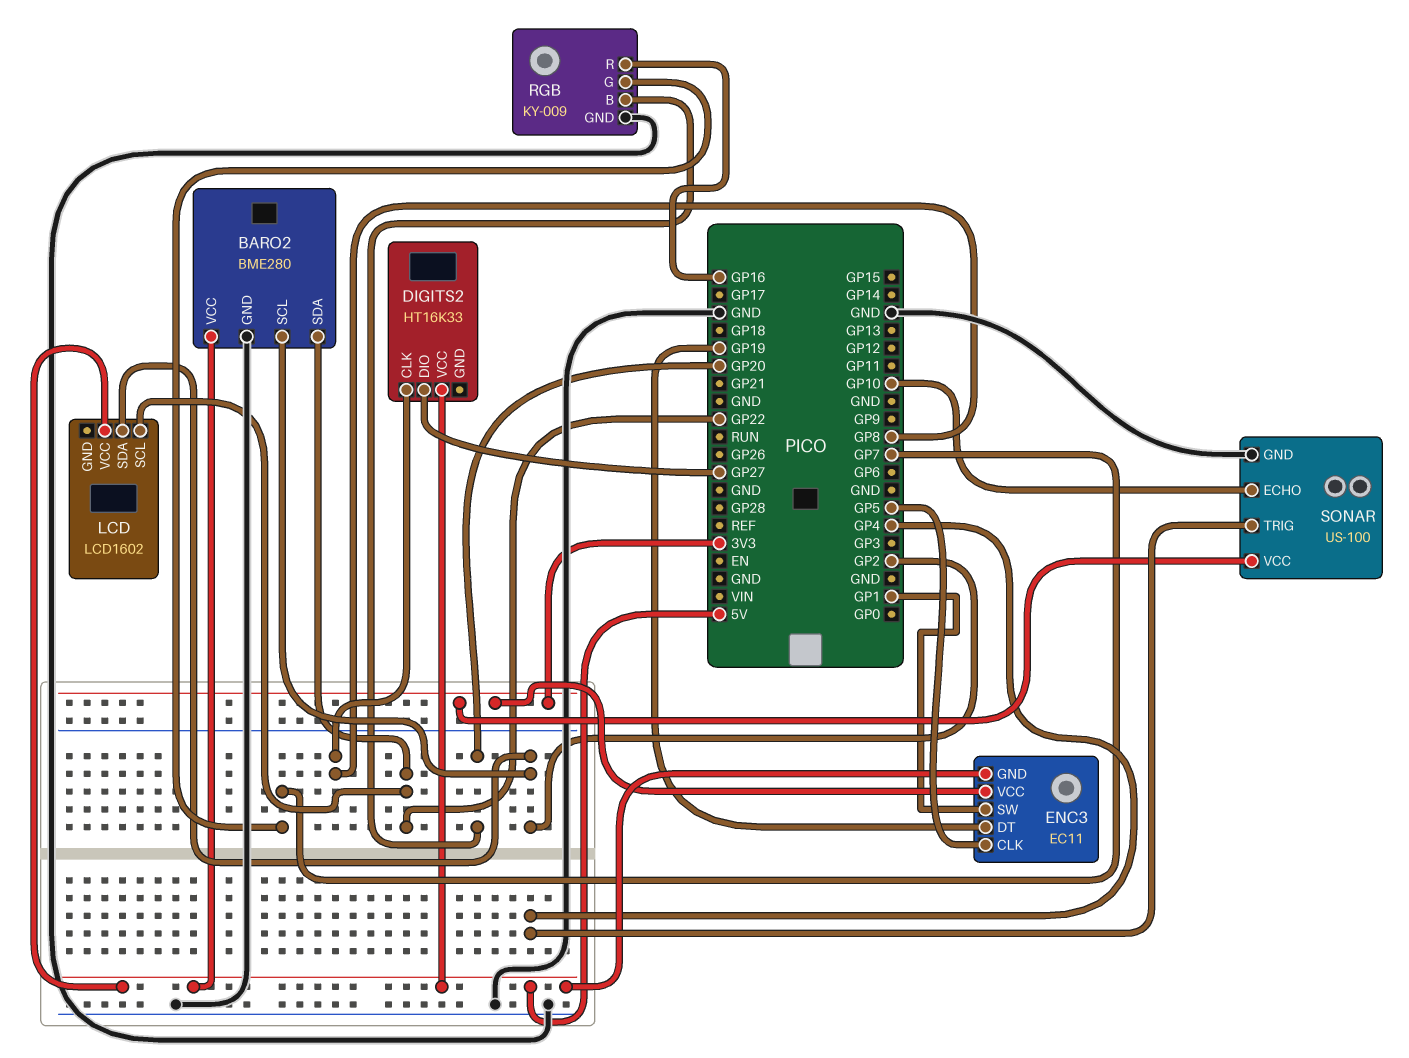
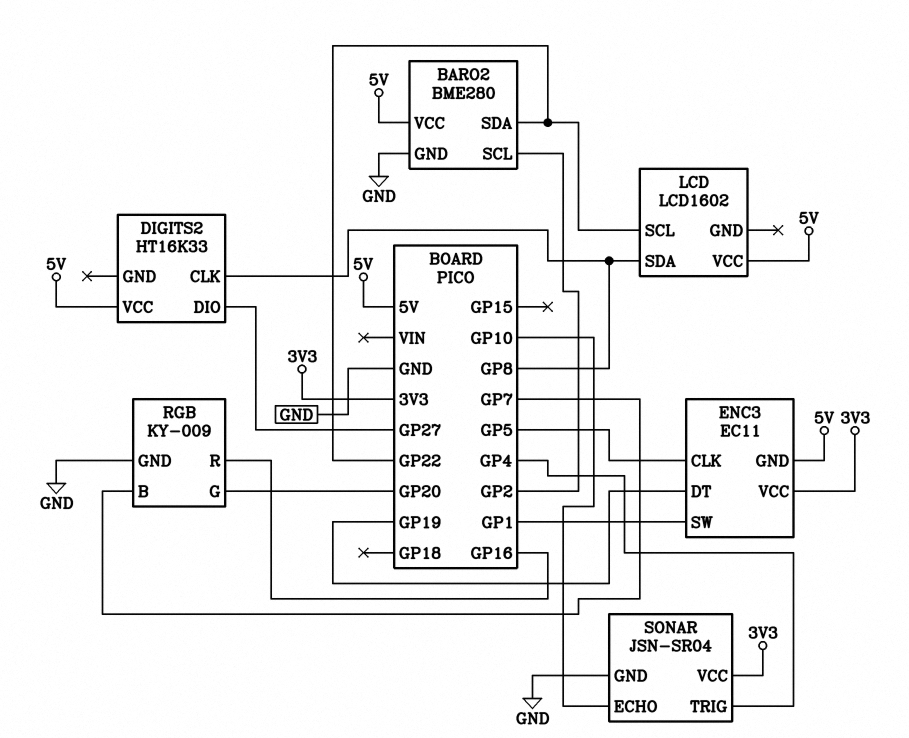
LCD pin SDA: GP2 -> GP8
RGB pin B: GP20 -> GP7
RGB pin G: GP7 -> GP20
SONAR: US-100 -> JSN-SR04

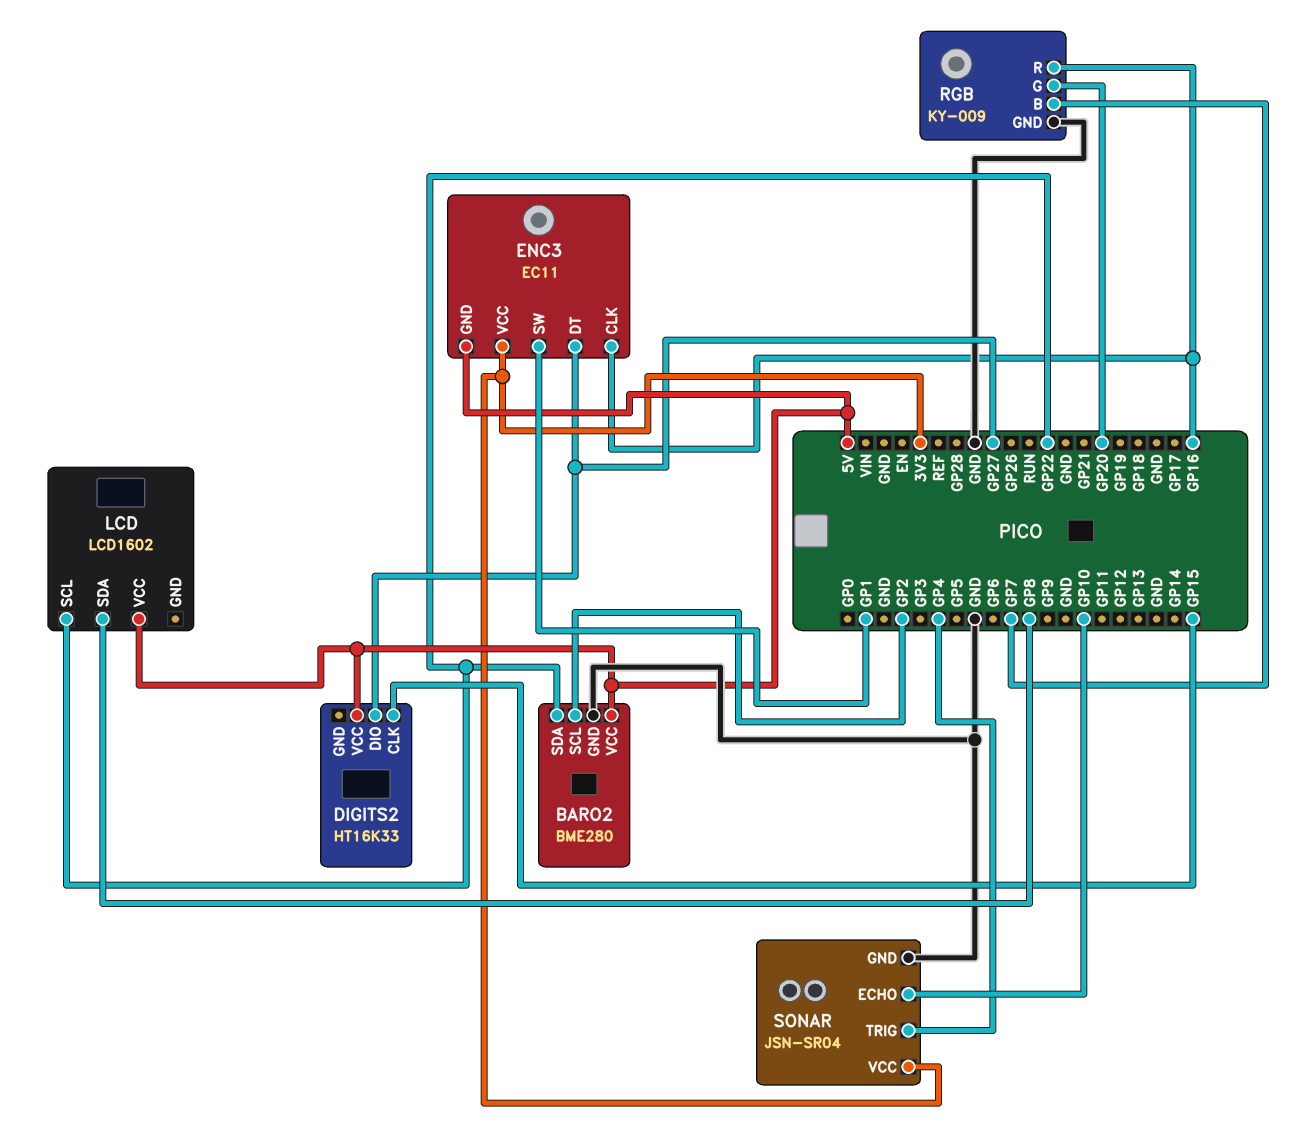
DIGITS2 pin CLK: GP8 -> GP15
ENC3 pin CLK: GP5 -> GP16
ENC3 pin DT: GP19 -> GP27

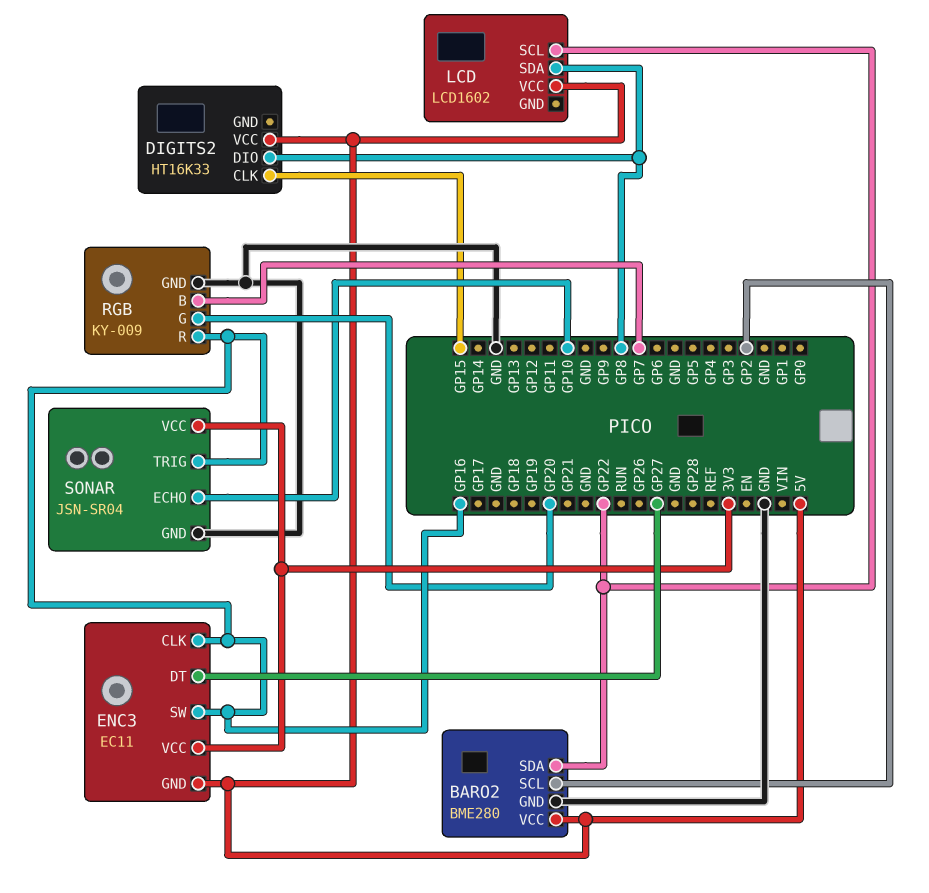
DIGITS2 pin DIO: GP27 -> GP8
ENC3 pin SW: GP1 -> GP16
SONAR pin TRIG: GP4 -> GP16

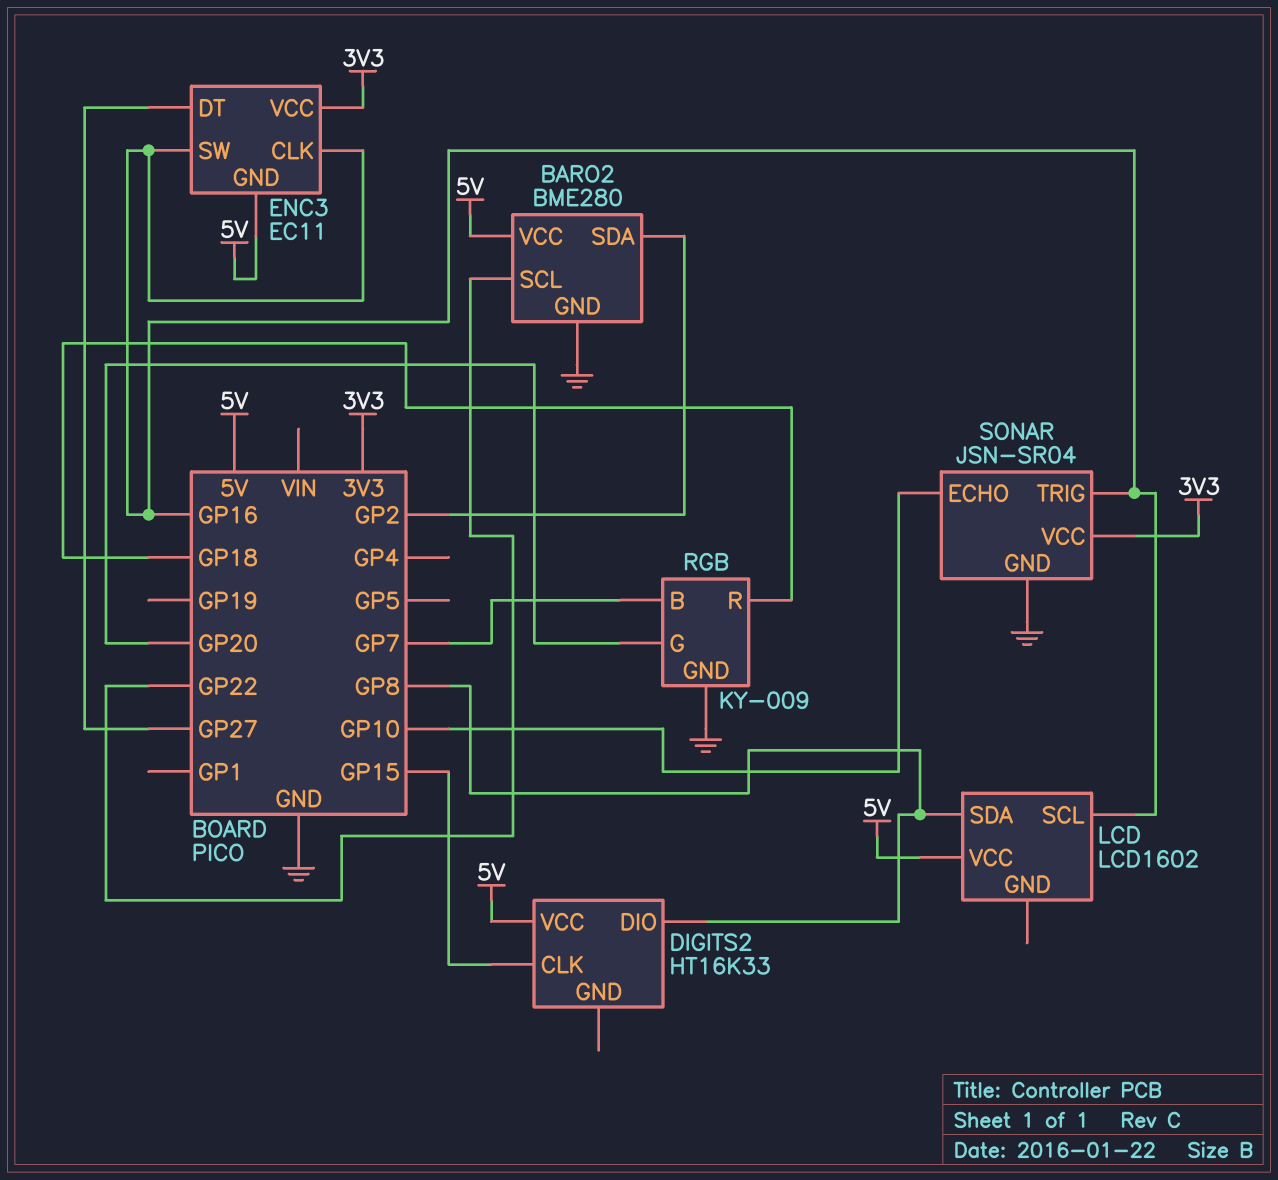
BARO2 pin SCL: GP2 -> GP22
BARO2 pin SDA: GP22 -> GP2
LCD pin SCL: GP22 -> GP16
RGB pin R: GP16 -> GP18

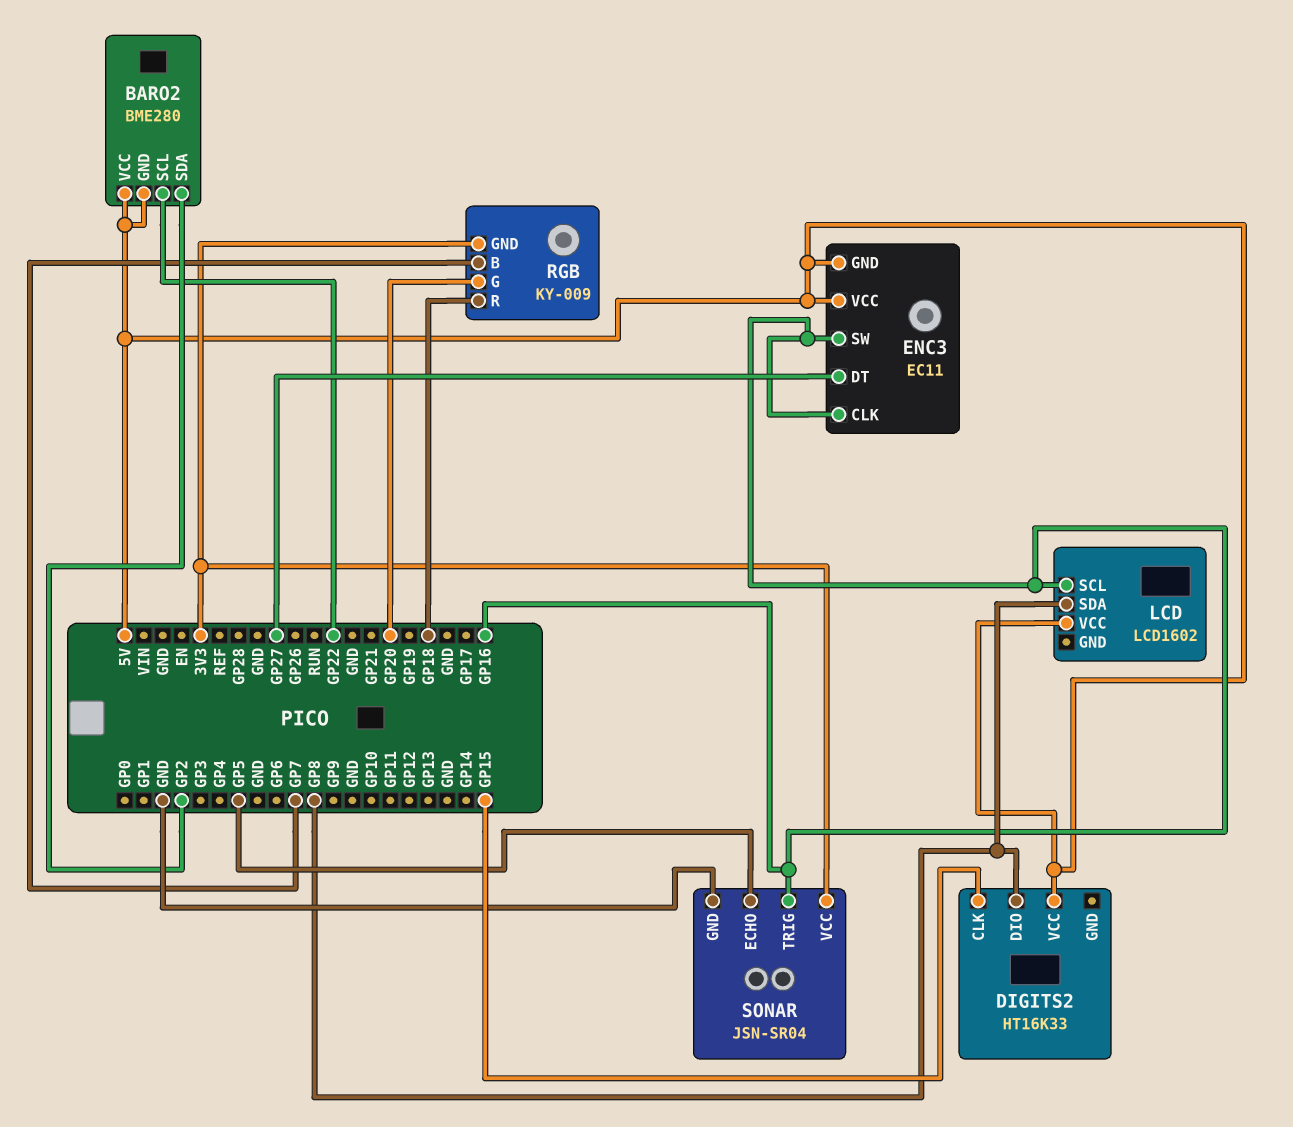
BARO2 pin GND: GND -> 5V
ENC3 pin VCC: 3V3 -> 5V
RGB pin GND: GND -> 3V3
SONAR pin ECHO: GP10 -> GP5

